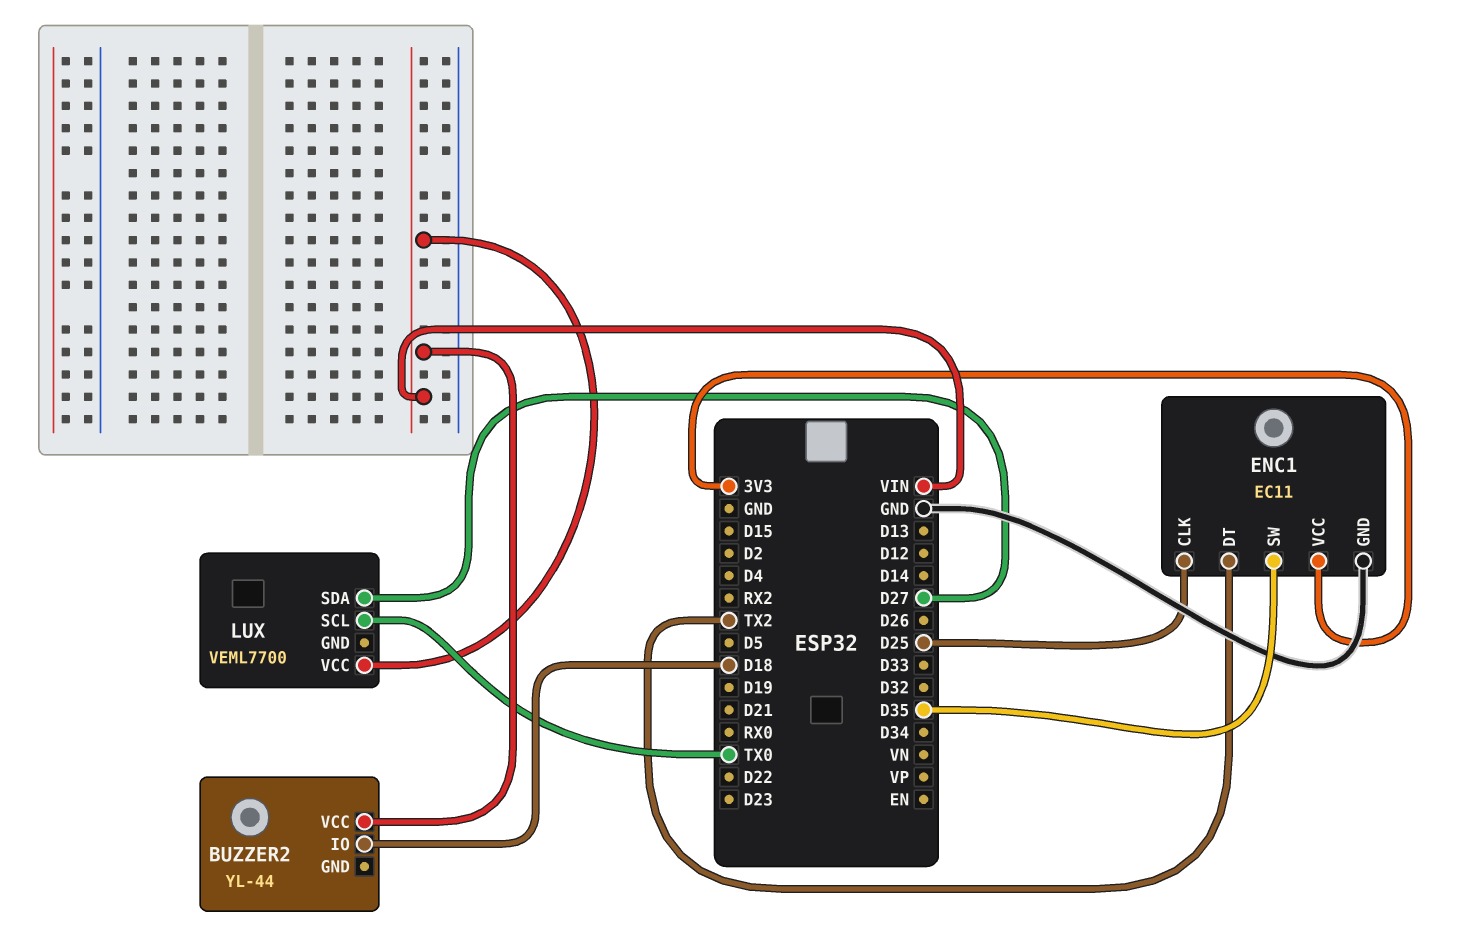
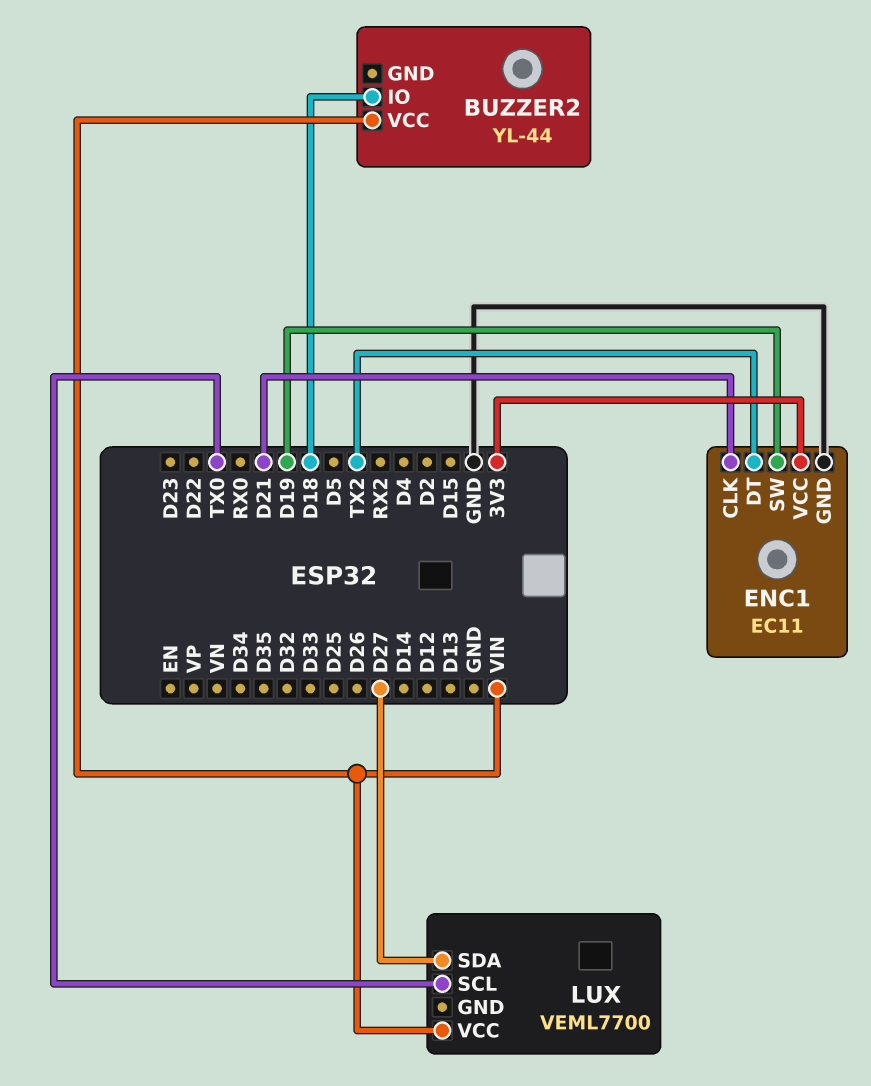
ENC1 pin CLK: D25 -> D21
ENC1 pin SW: D35 -> D19

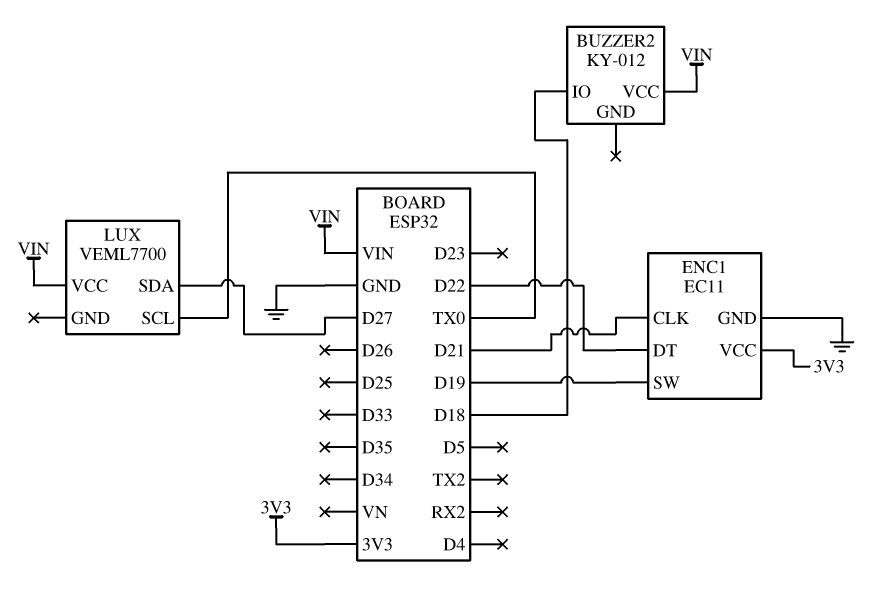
BUZZER2: YL-44 -> KY-012
ENC1 pin DT: TX2 -> D22

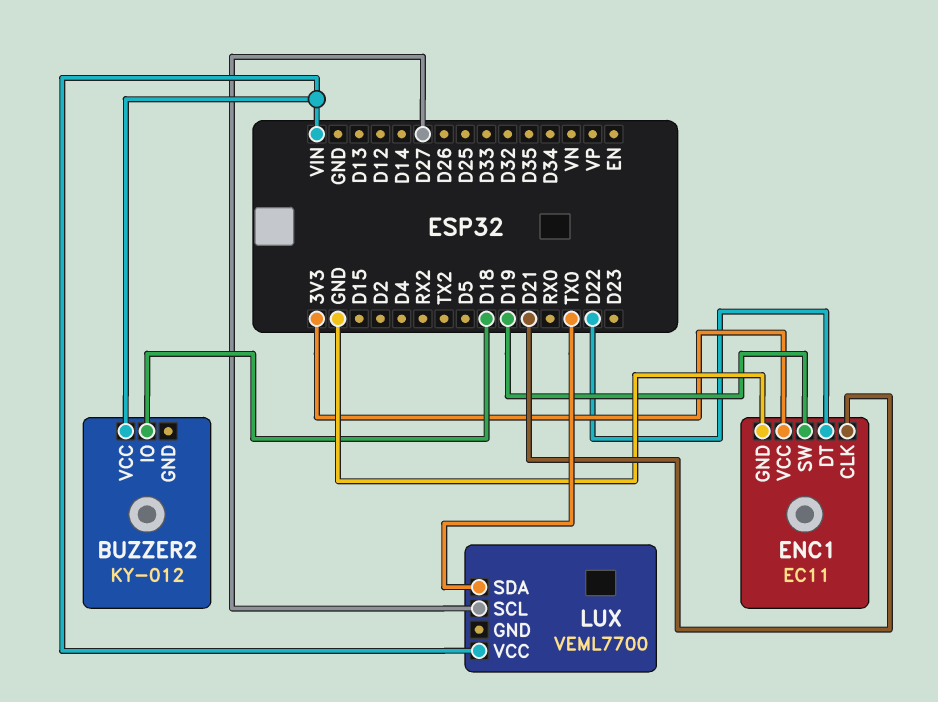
LUX pin SCL: TX0 -> D27
LUX pin SDA: D27 -> TX0

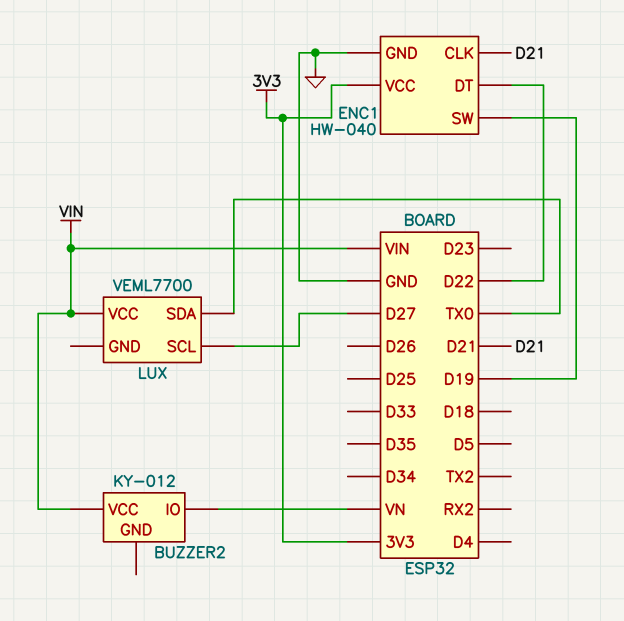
BUZZER2 pin IO: D18 -> VN
ENC1: EC11 -> HW-040

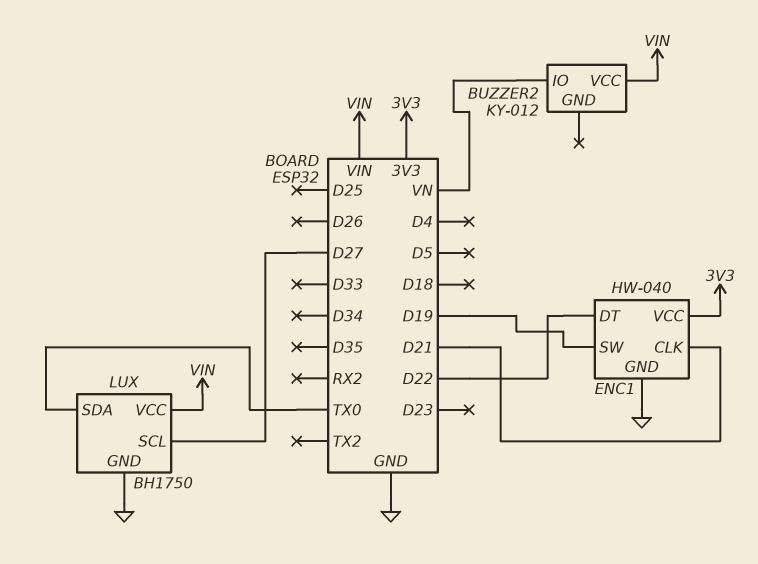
LUX: VEML7700 -> BH1750
LUX pin GND: none -> GND

